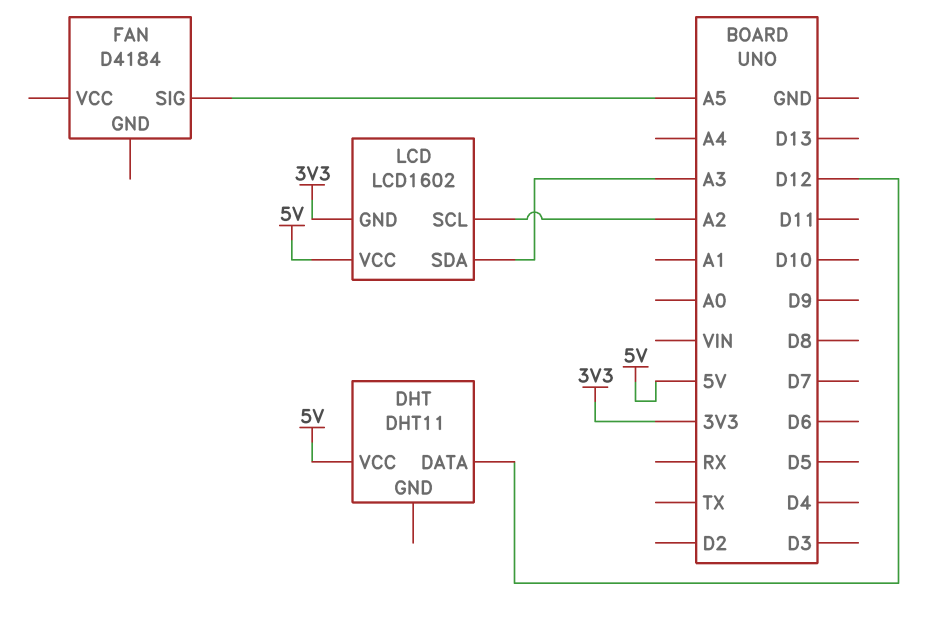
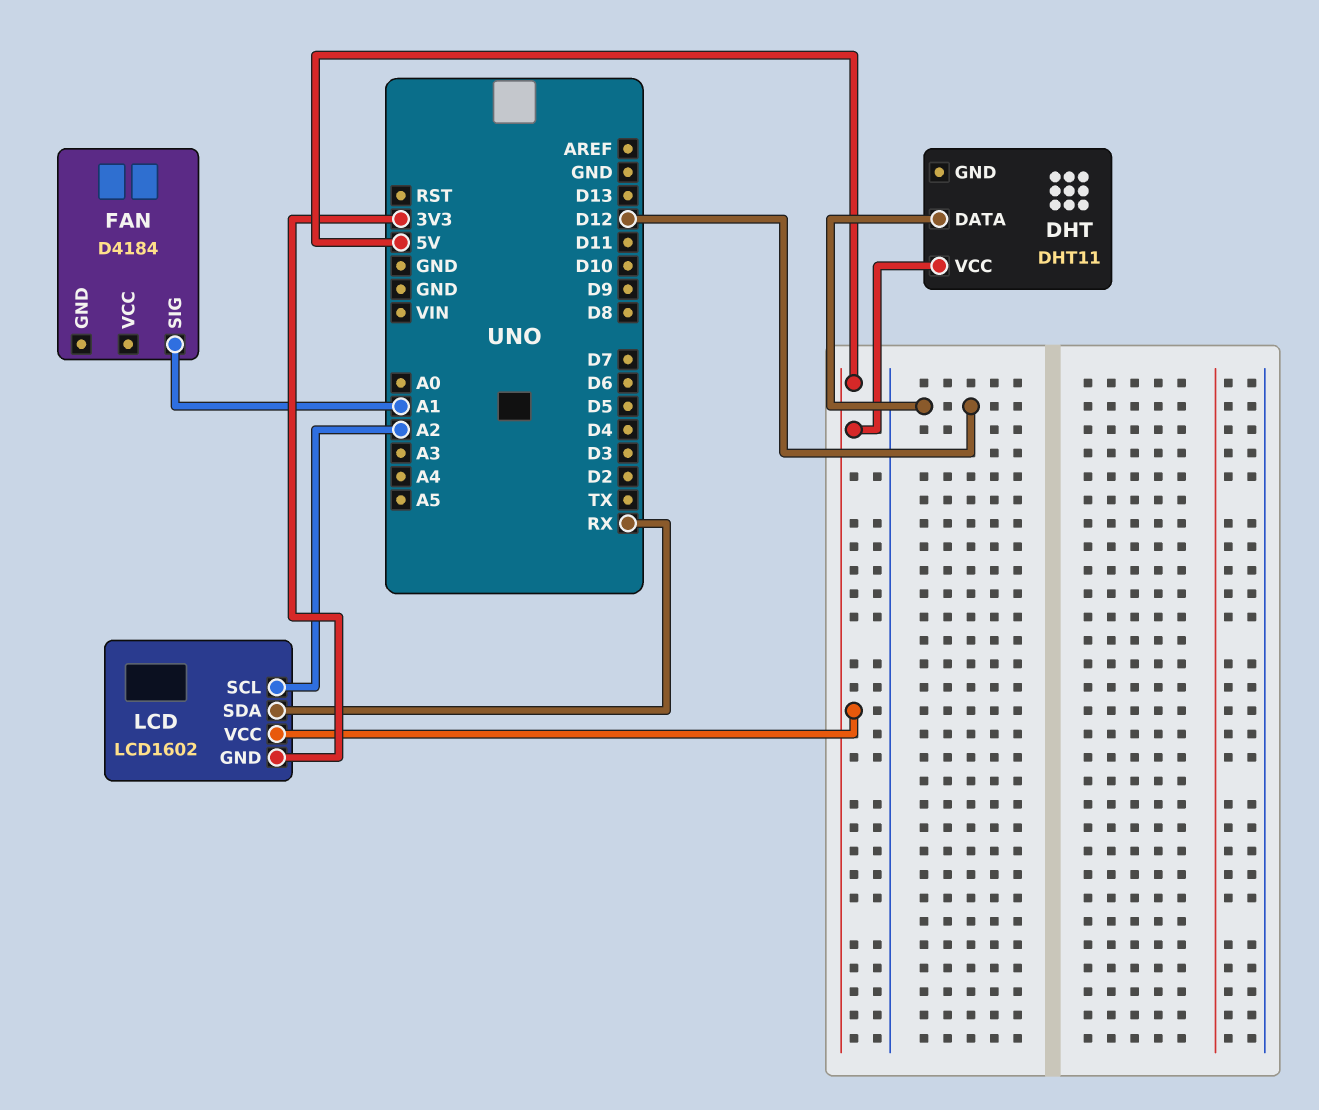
FAN pin SIG: A5 -> A1
LCD pin SDA: A3 -> RX

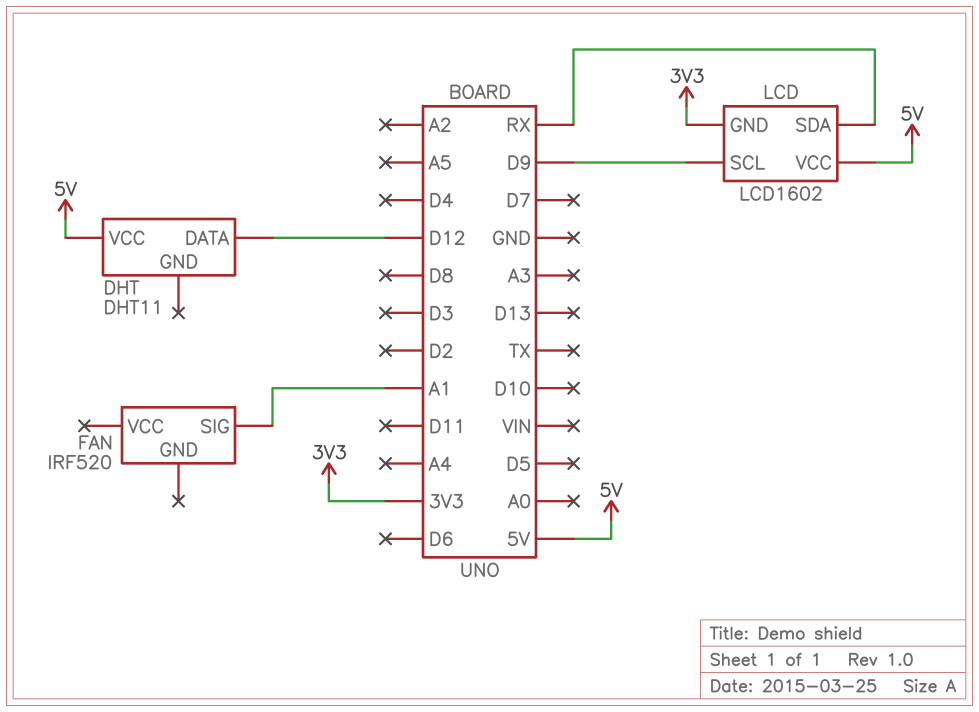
FAN: D4184 -> IRF520
LCD pin SCL: A2 -> D9

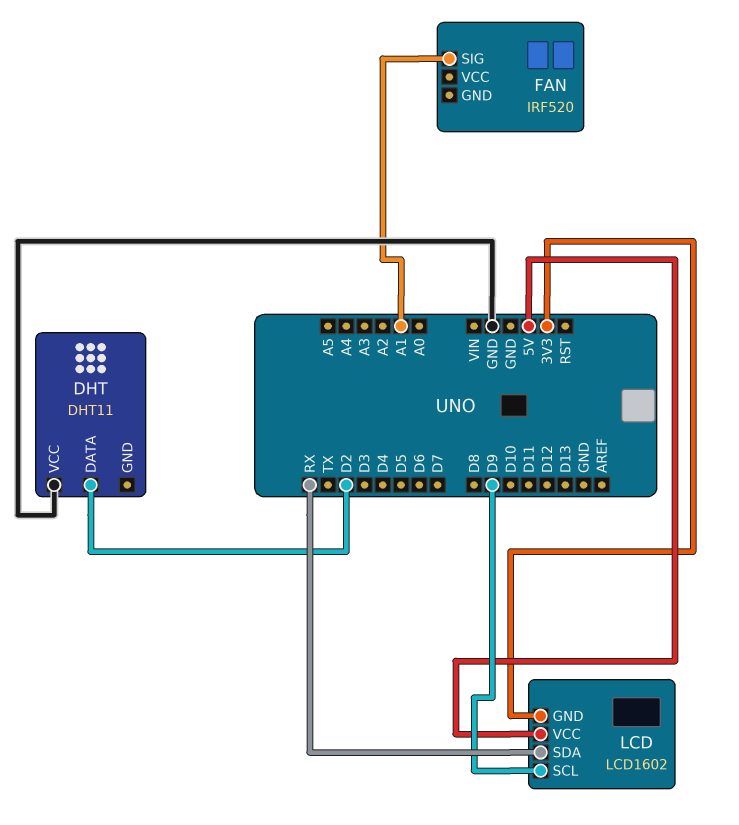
DHT pin DATA: D12 -> D2
DHT pin VCC: 5V -> GND

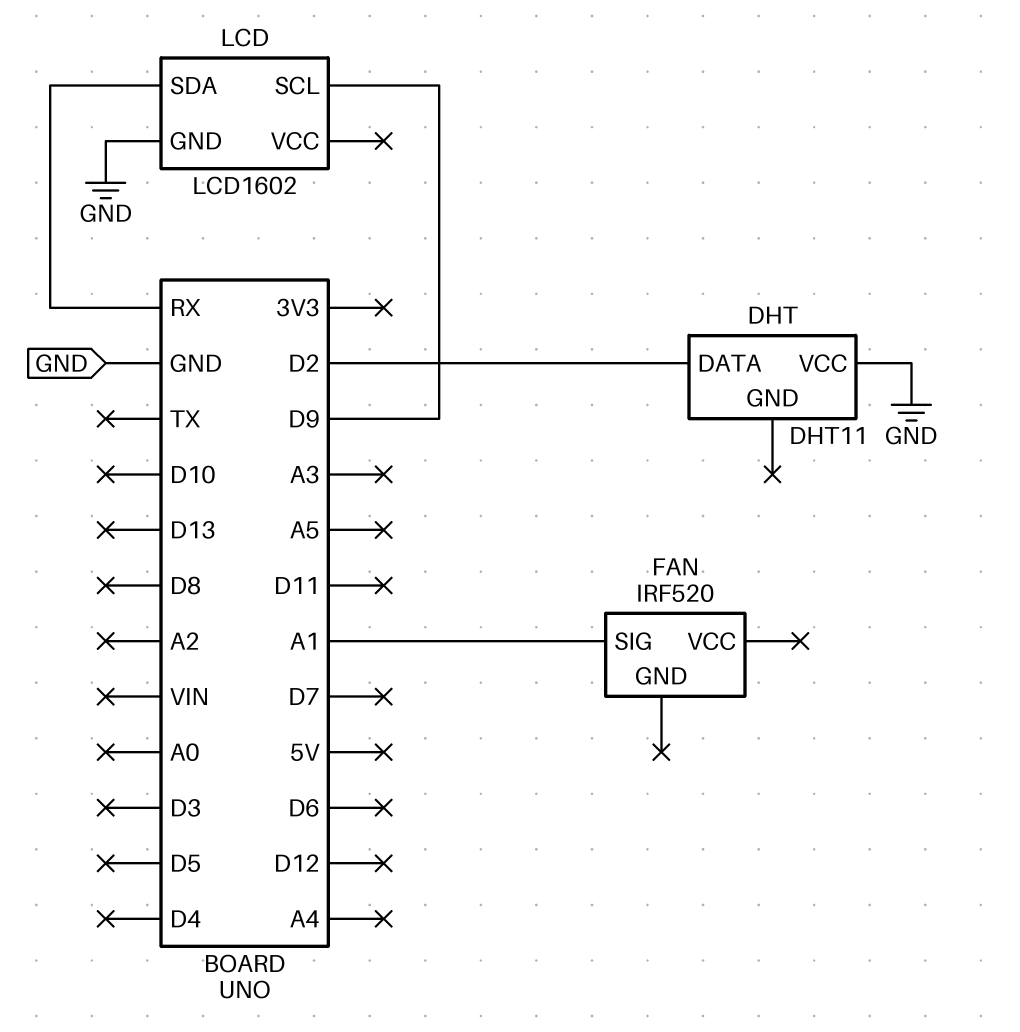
LCD pin GND: 3V3 -> GND
LCD pin VCC: 5V -> none

